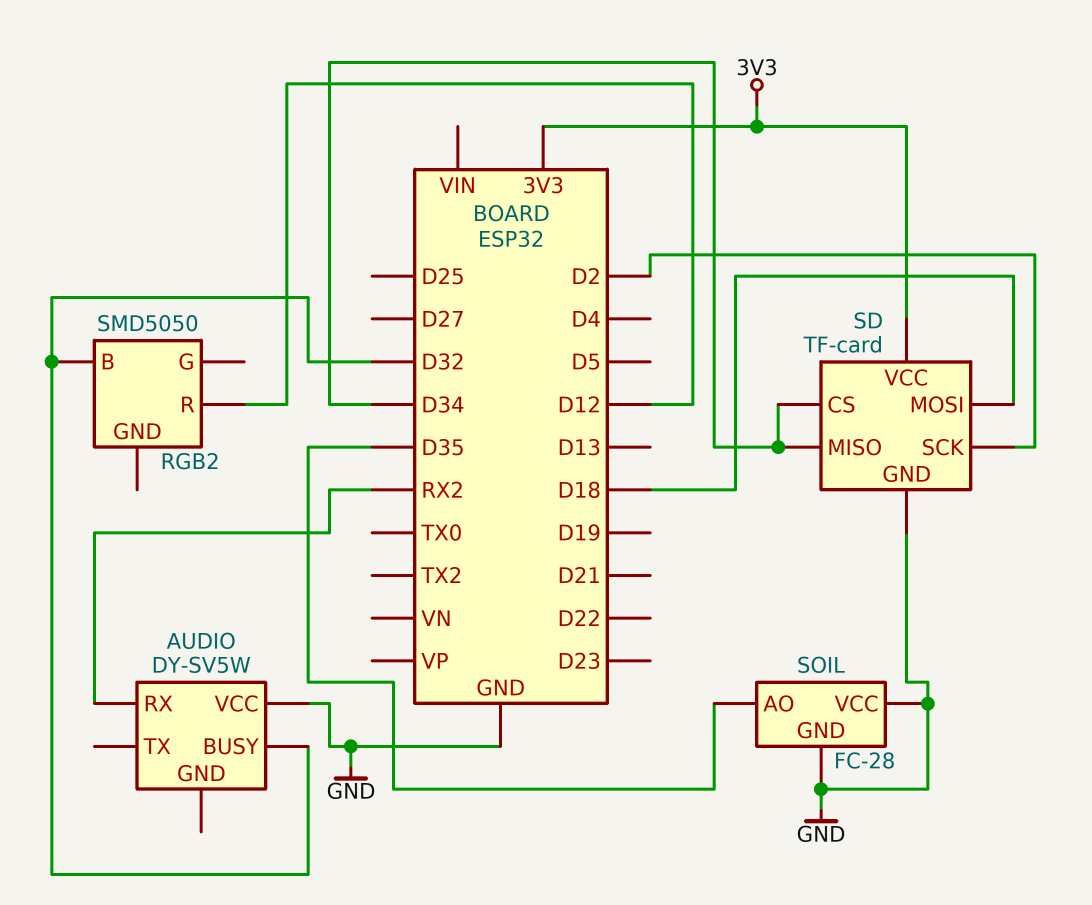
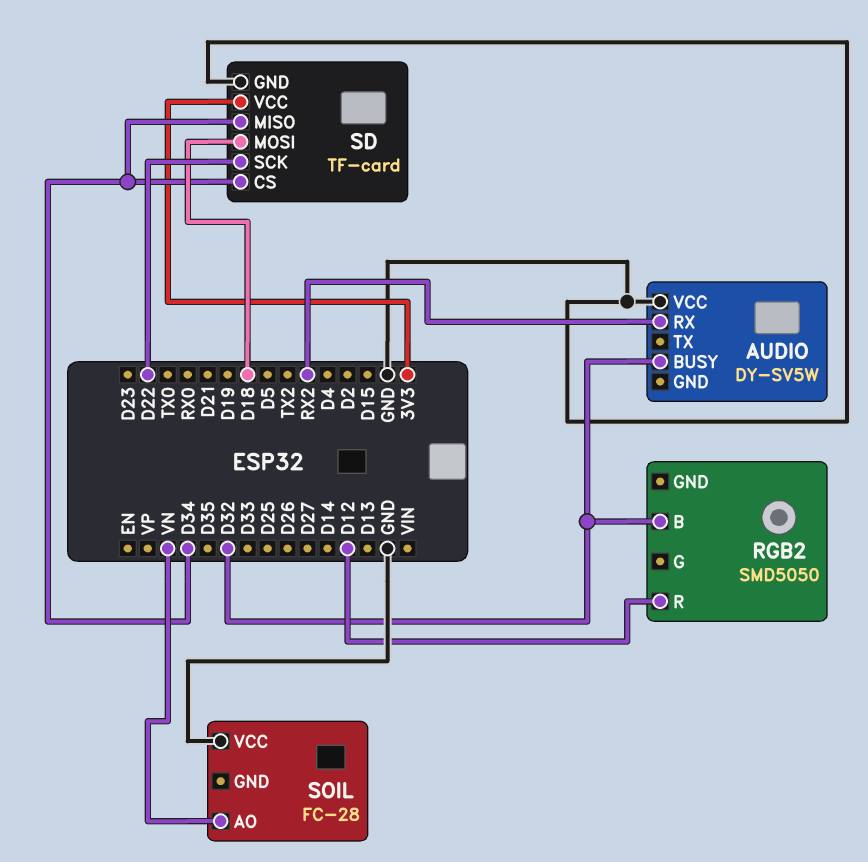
SD pin SCK: D2 -> D22
SOIL pin AO: D35 -> VN
SOIL pin GND: GND -> none

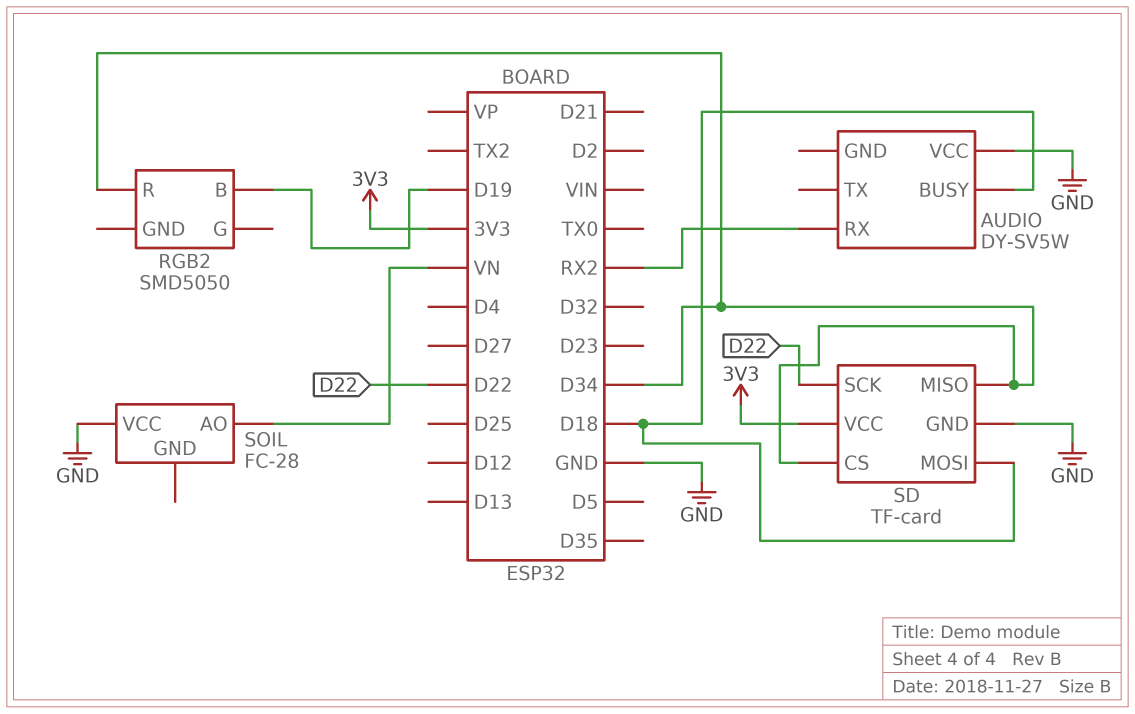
AUDIO pin BUSY: D32 -> D18
RGB2 pin B: D32 -> D19
RGB2 pin R: D12 -> D34

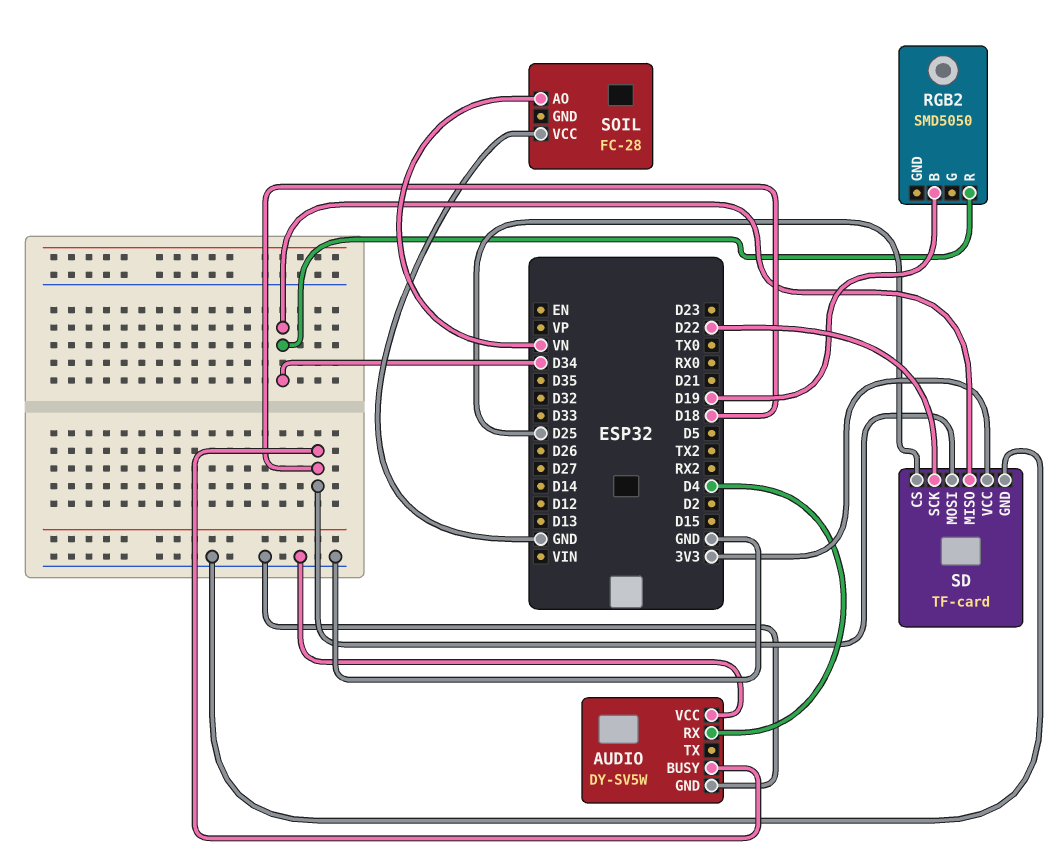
AUDIO pin GND: none -> GND
AUDIO pin RX: RX2 -> D4
SD pin CS: D34 -> D25

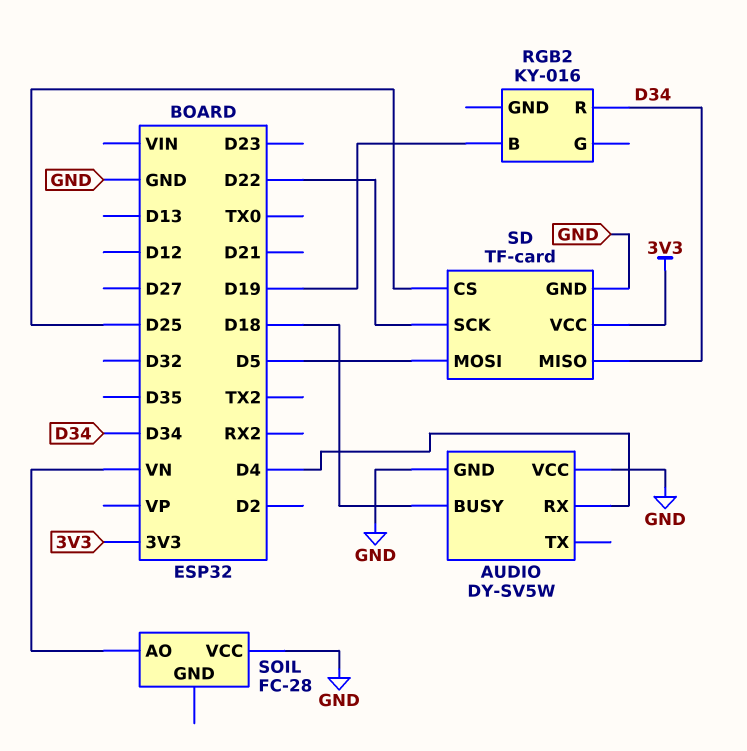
RGB2: SMD5050 -> KY-016
SD pin MOSI: D18 -> D5

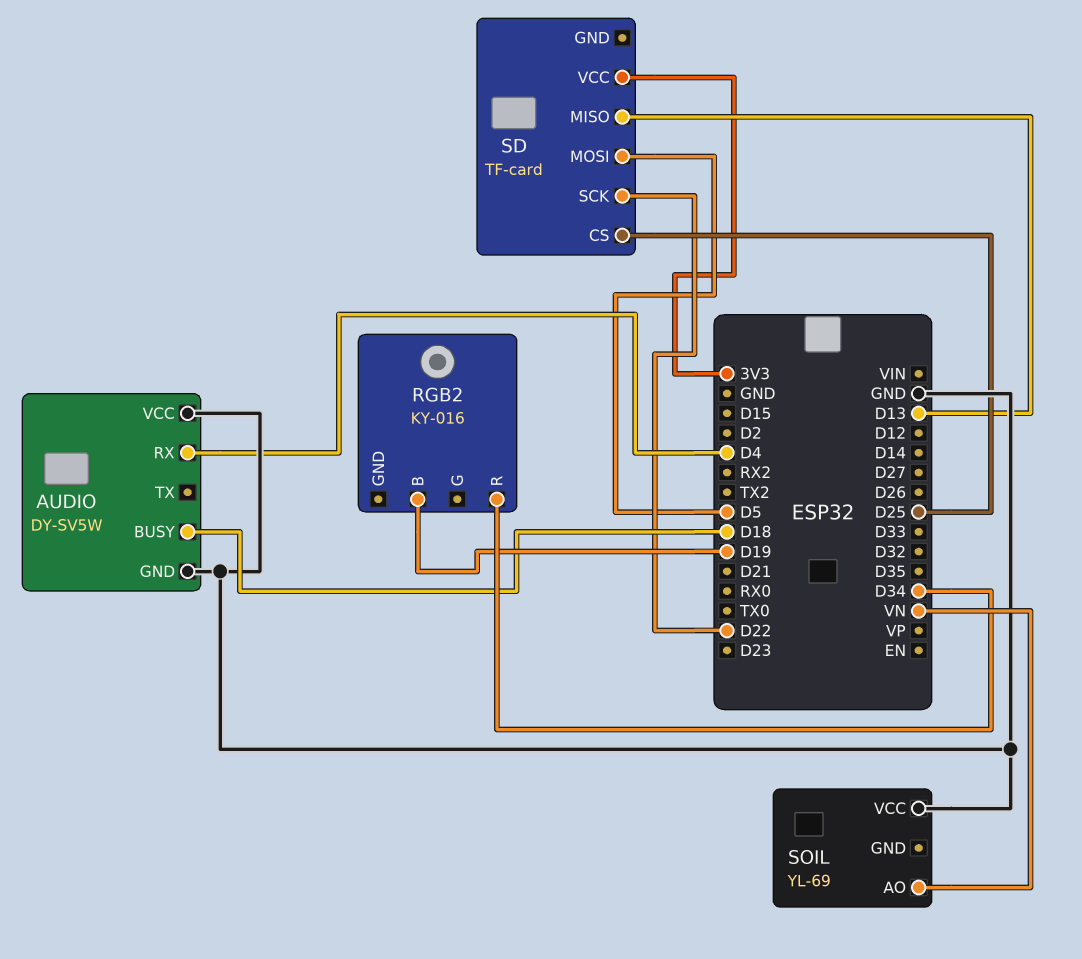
SD pin GND: GND -> none
SD pin MISO: D34 -> D13
SOIL: FC-28 -> YL-69

